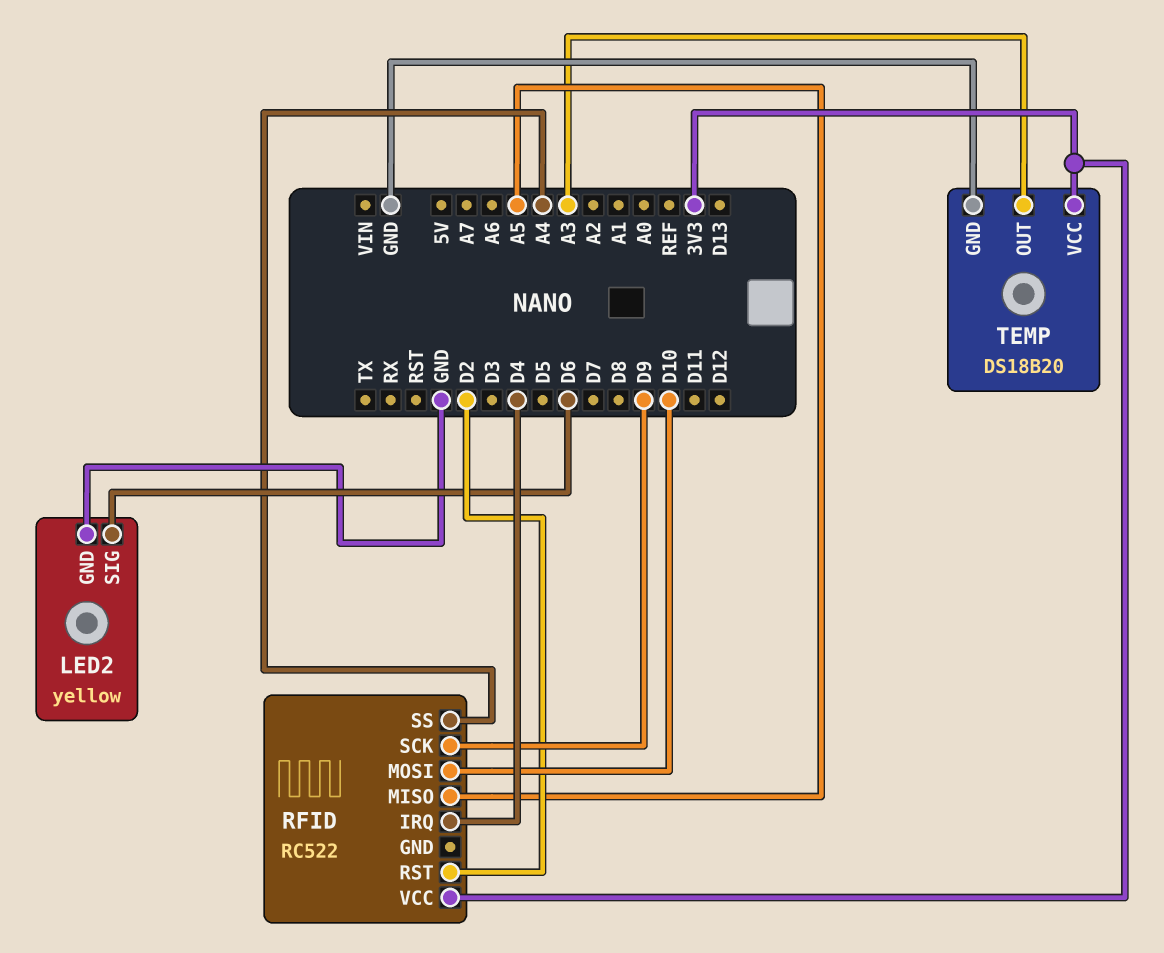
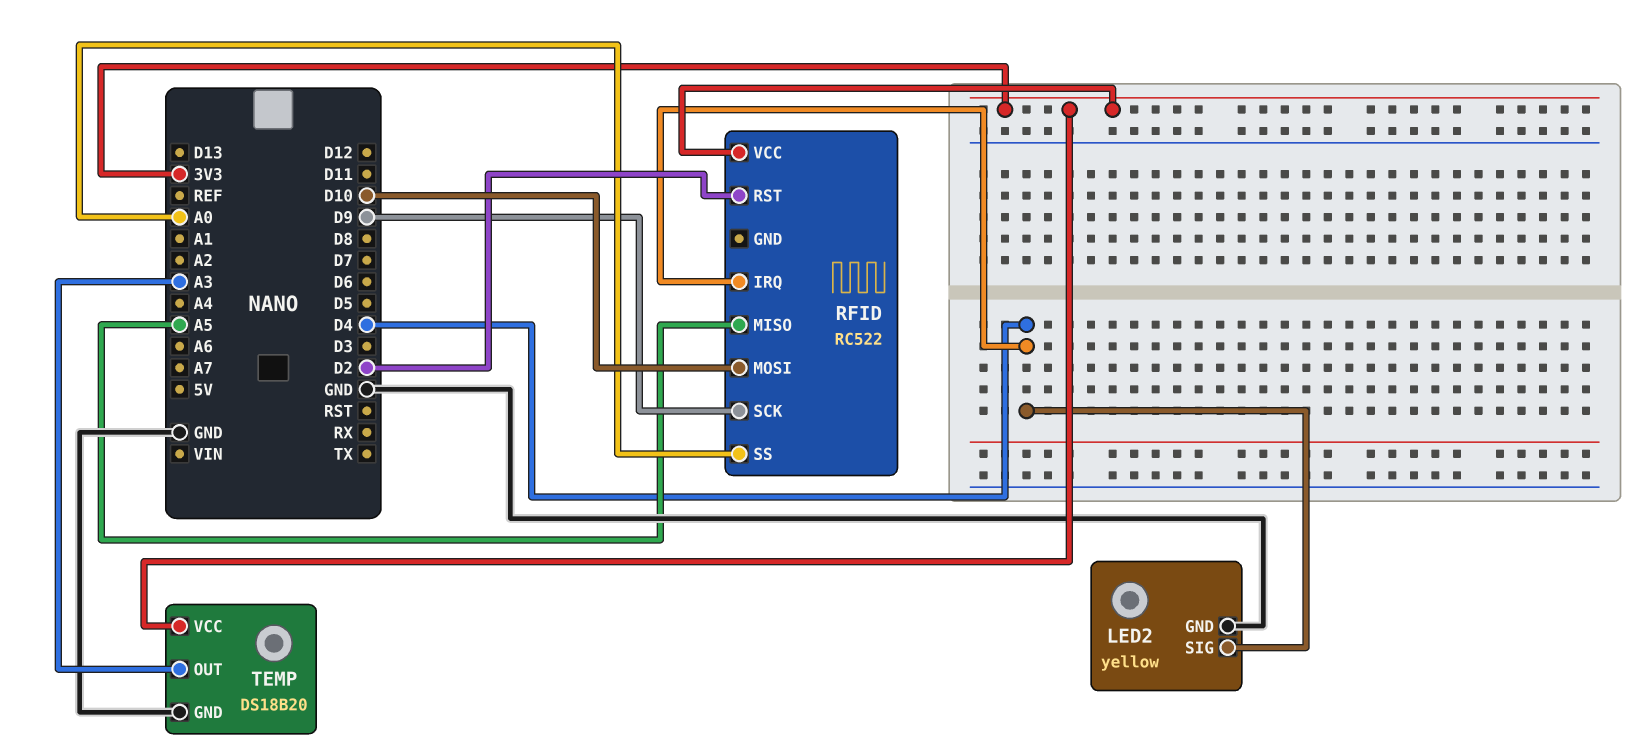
LED2 pin SIG: D6 -> D4
RFID pin SS: A4 -> A0

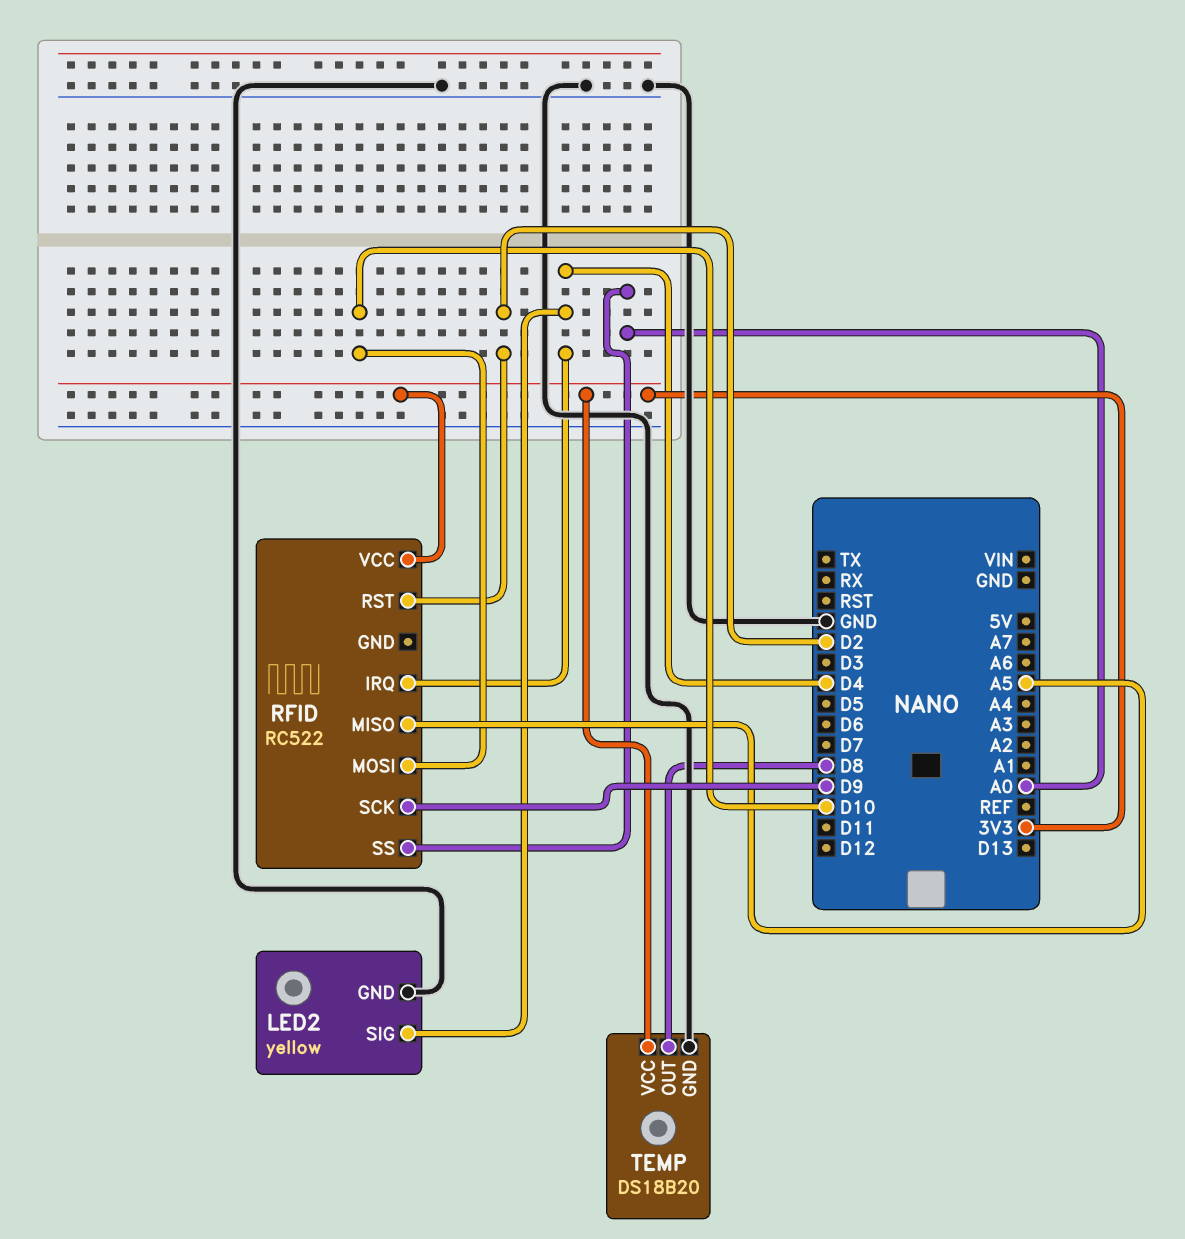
TEMP pin OUT: A3 -> D8

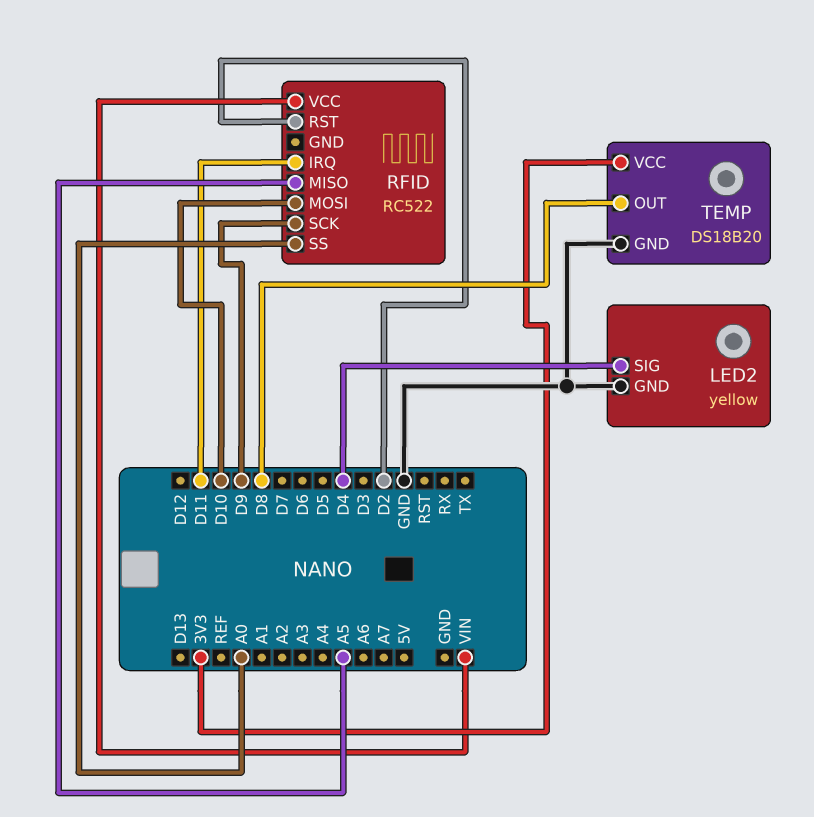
RFID pin IRQ: D4 -> D11
RFID pin VCC: 3V3 -> VIN

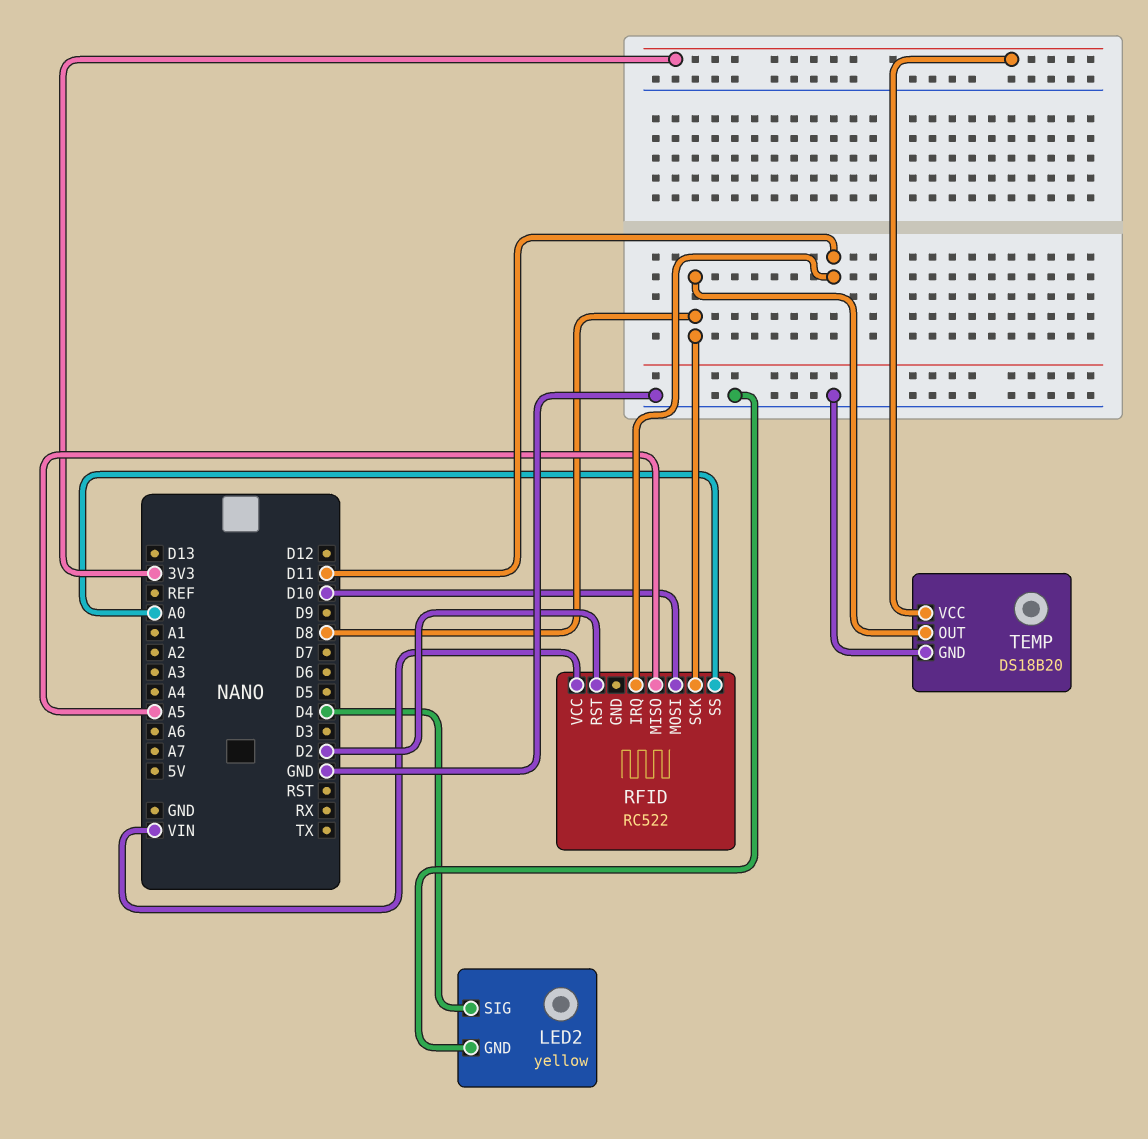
RFID pin SCK: D9 -> D8

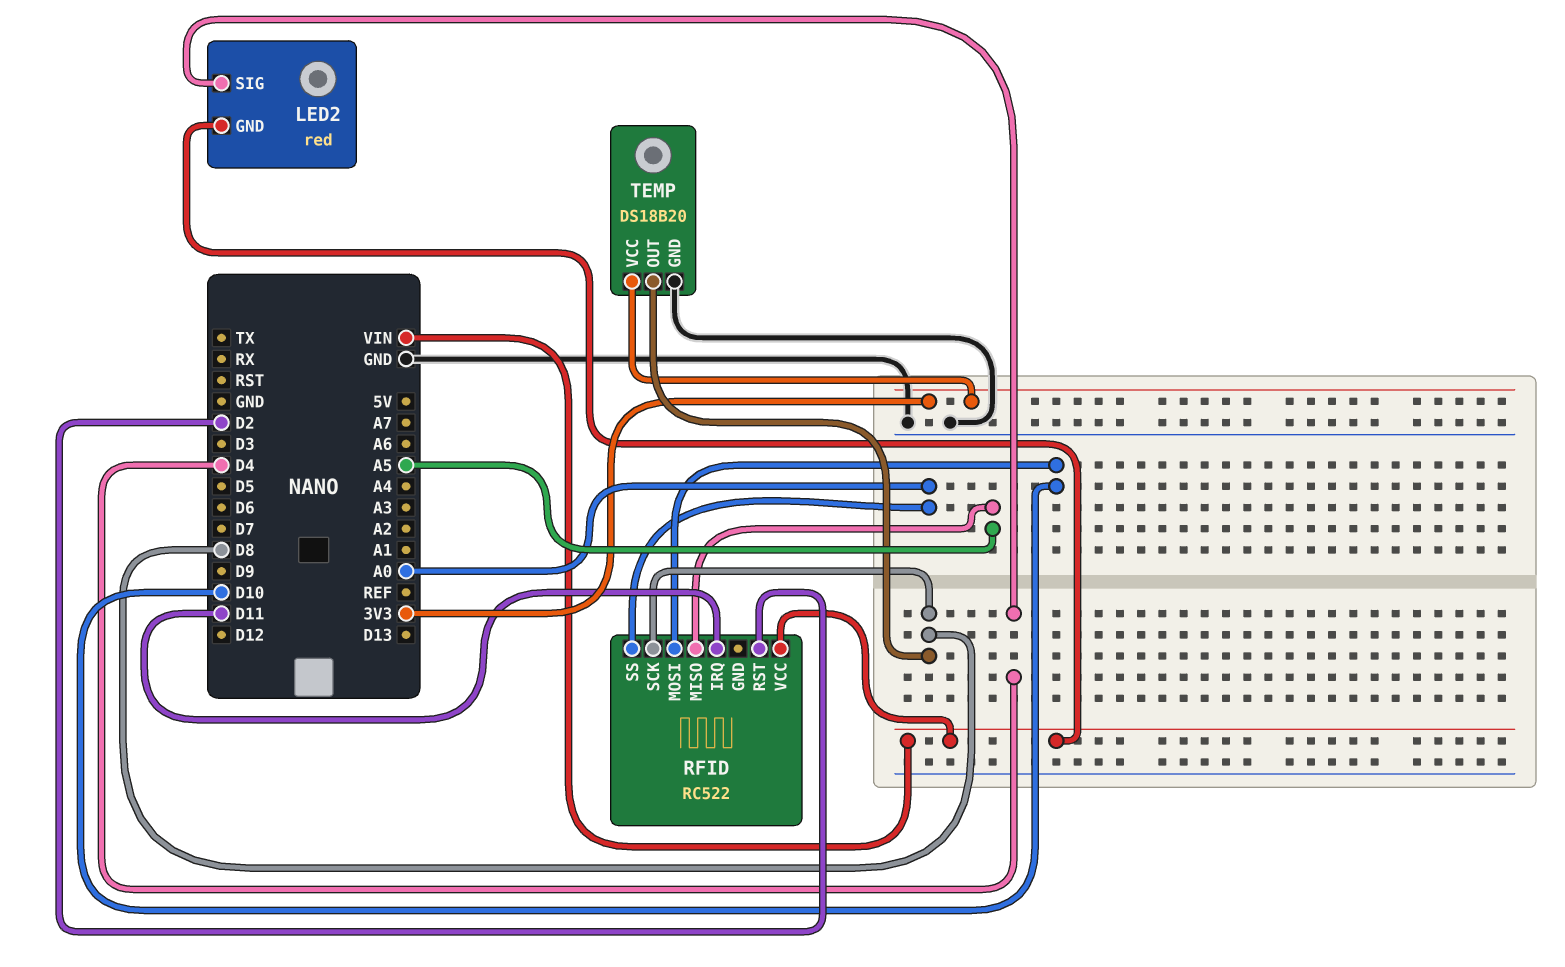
LED2: yellow -> red
LED2 pin GND: GND -> VIN

